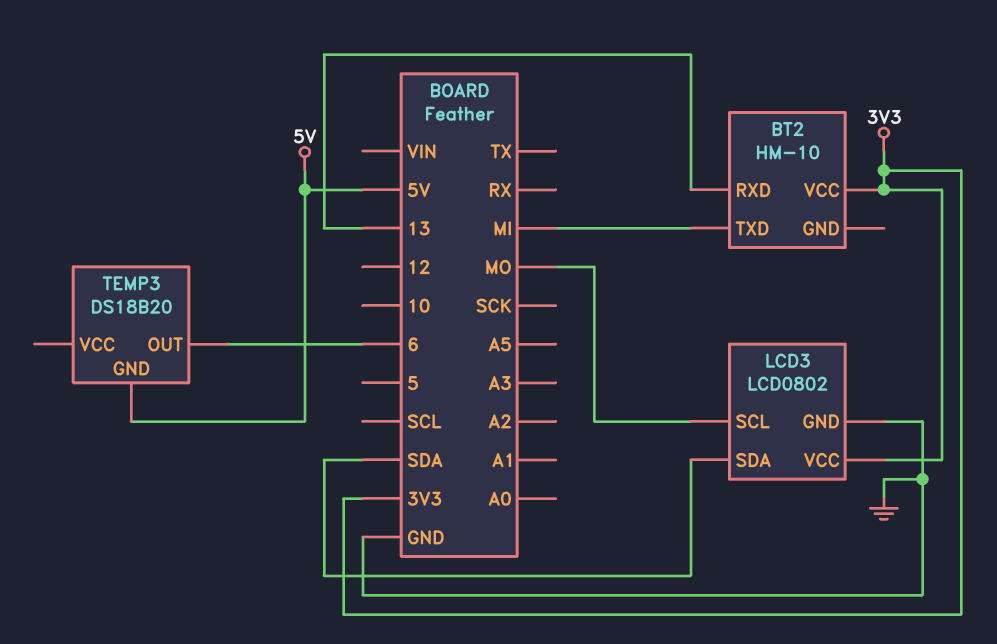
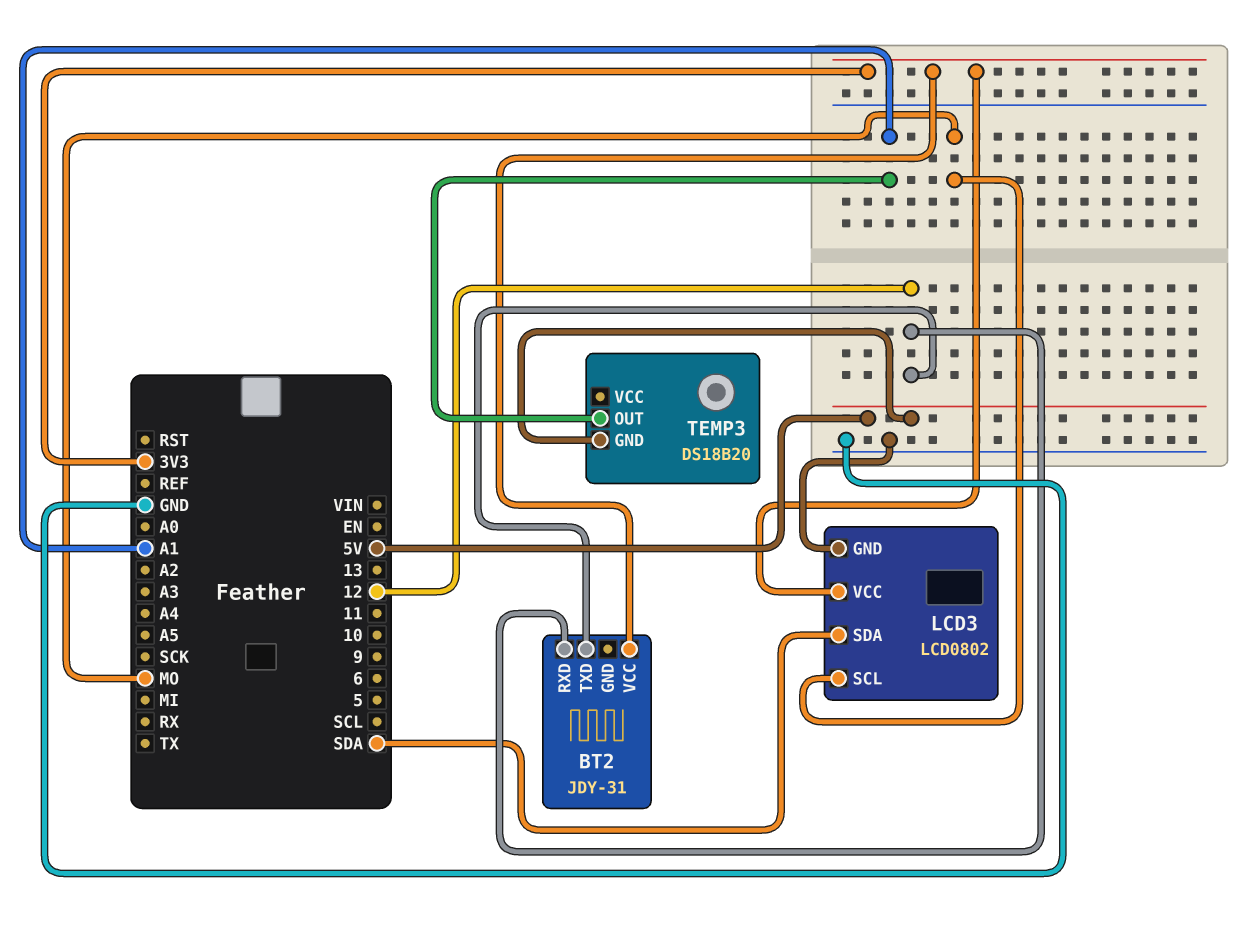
BT2: HM-10 -> JDY-31
BT2 pin RXD: 13 -> 12
BT2 pin TXD: MI -> 12
TEMP3 pin OUT: 6 -> A1

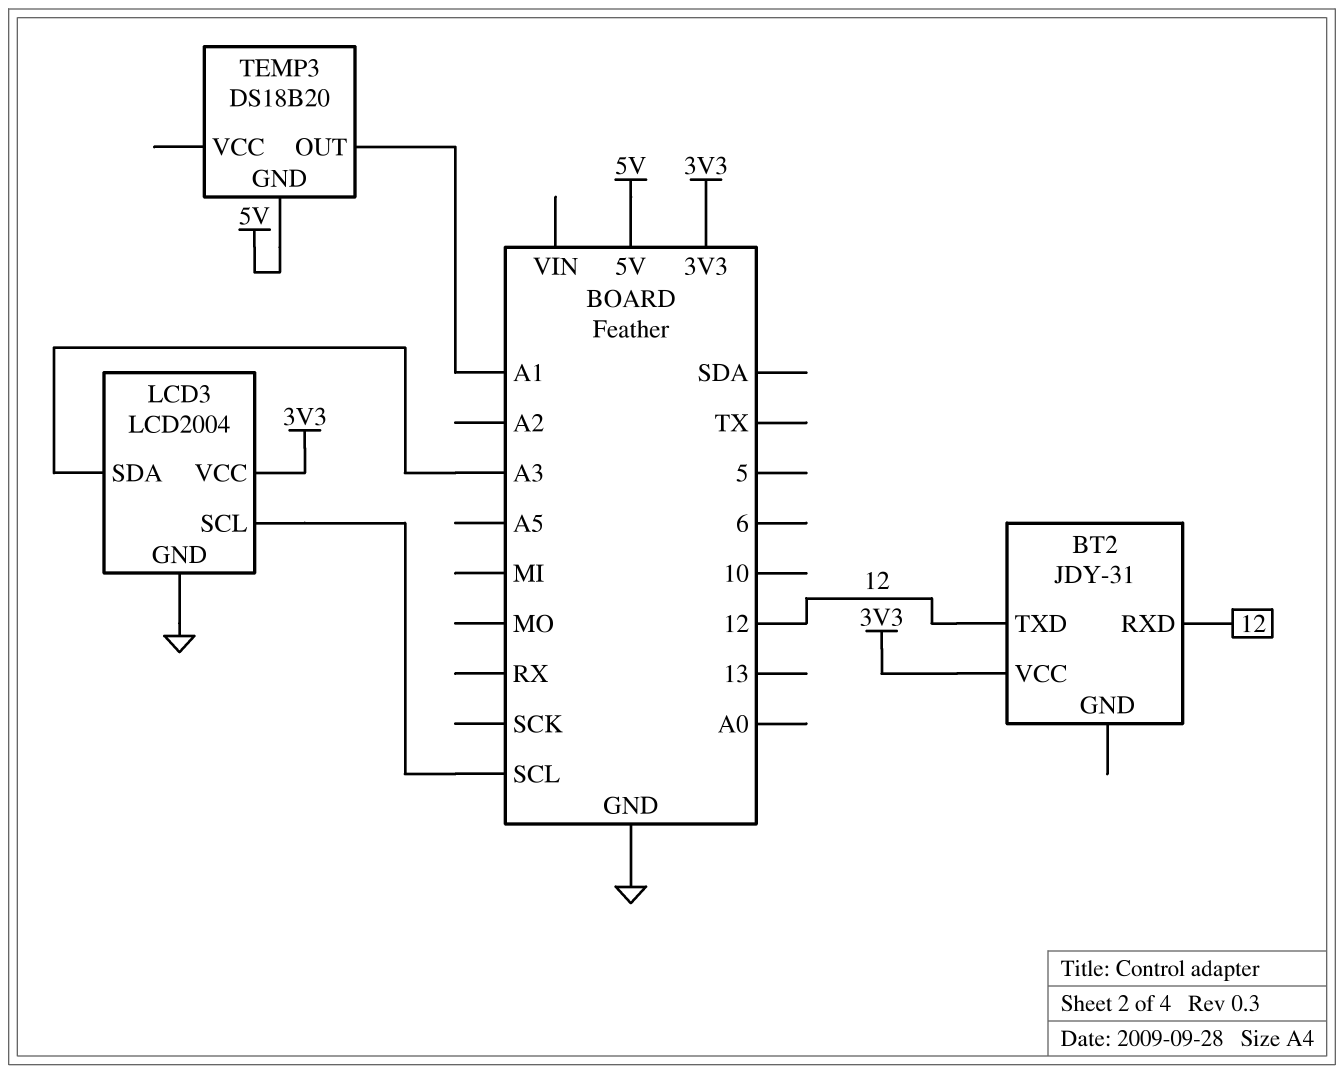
LCD3: LCD0802 -> LCD2004
LCD3 pin SCL: MO -> SCL
LCD3 pin SDA: SDA -> A3

